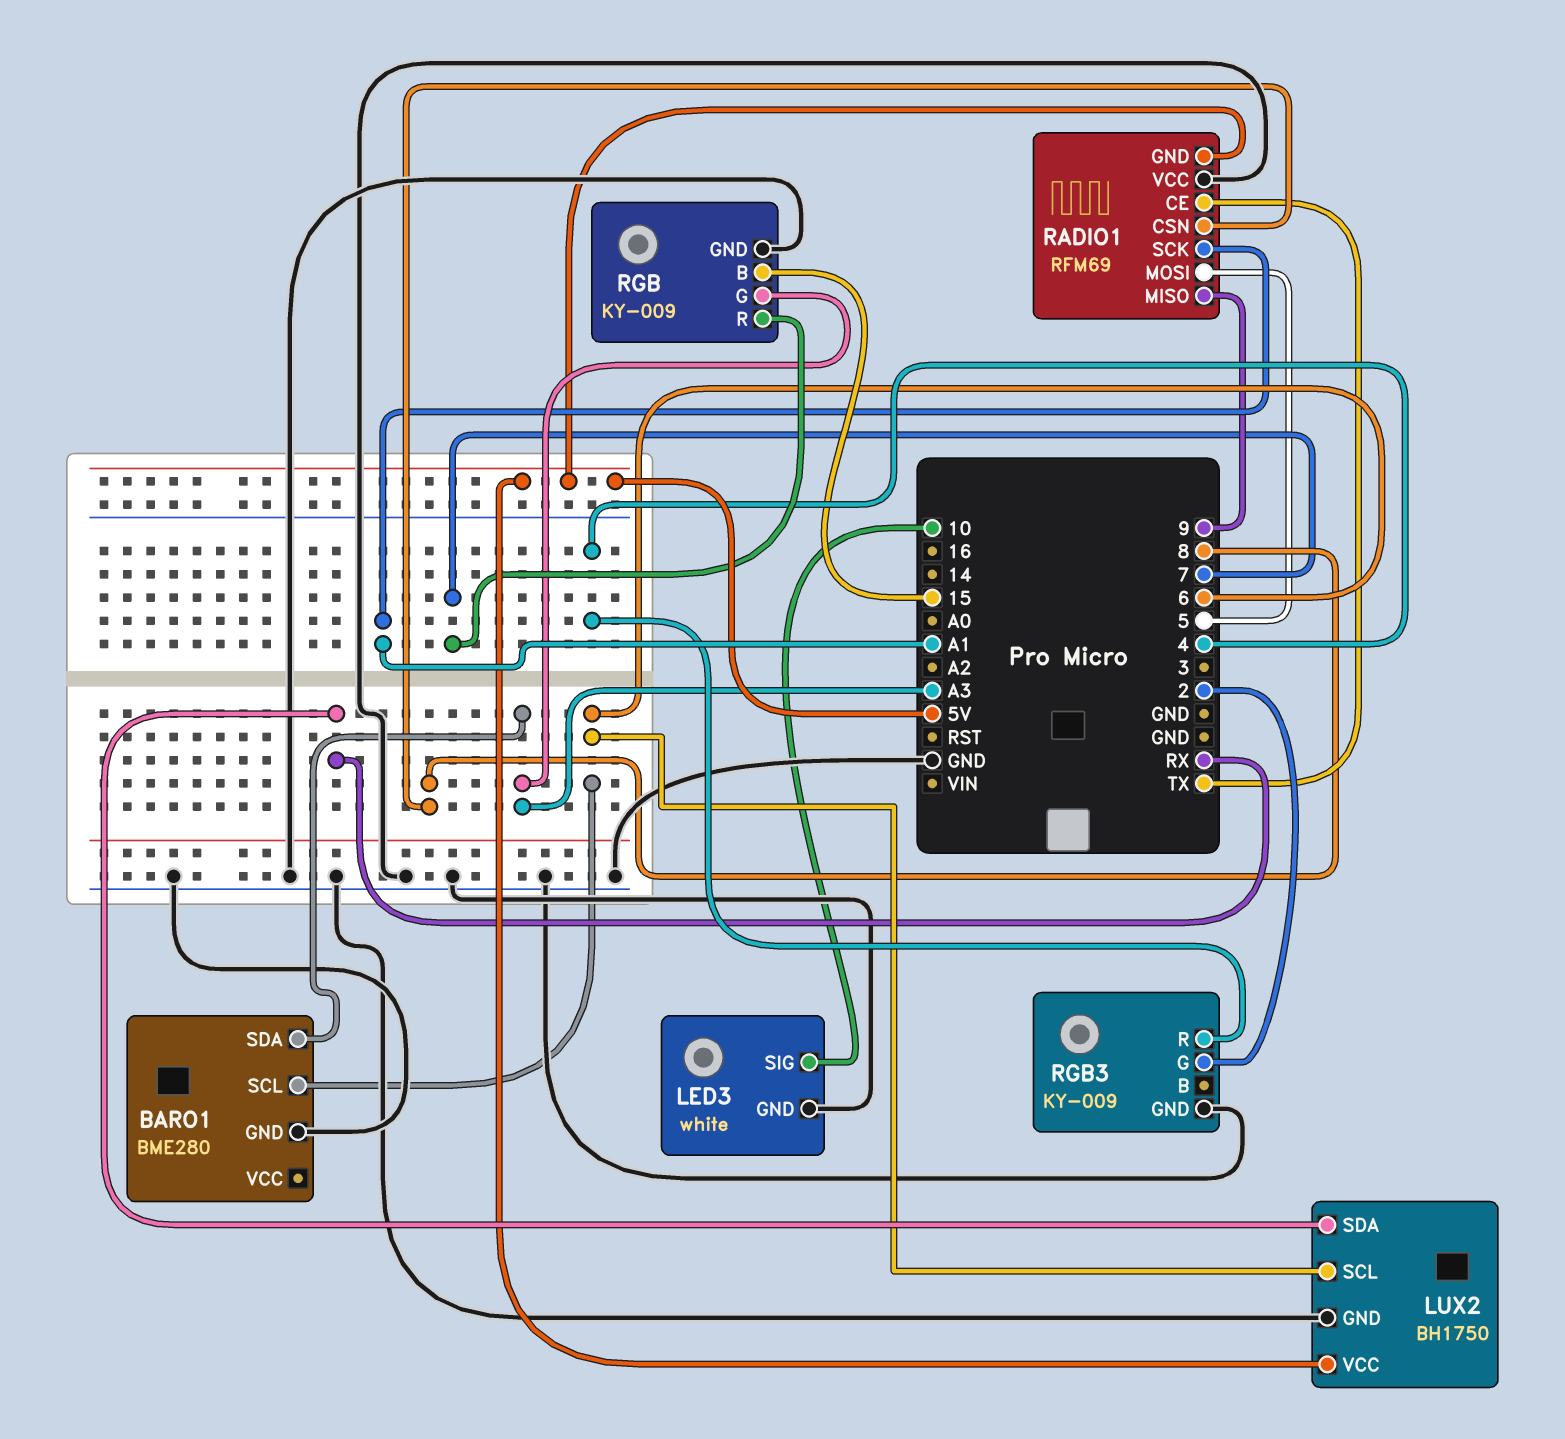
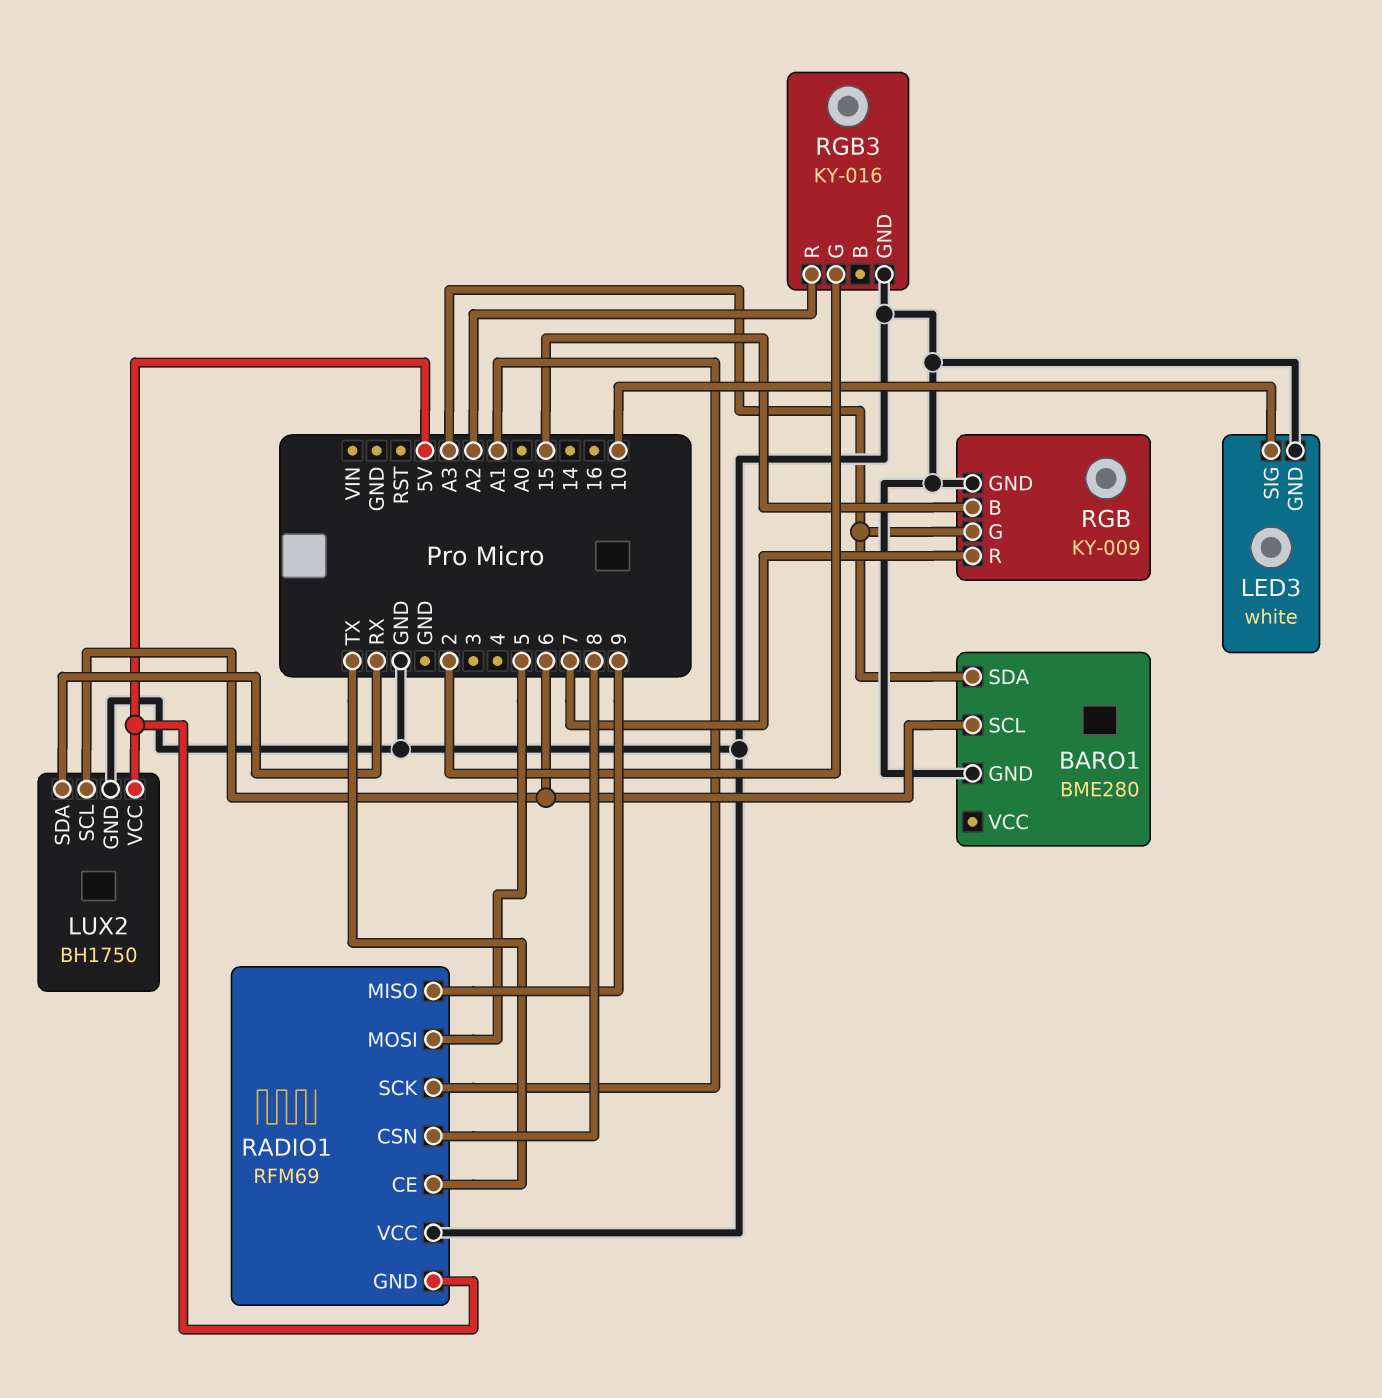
RGB3: KY-009 -> KY-016
RGB3 pin R: 4 -> A2

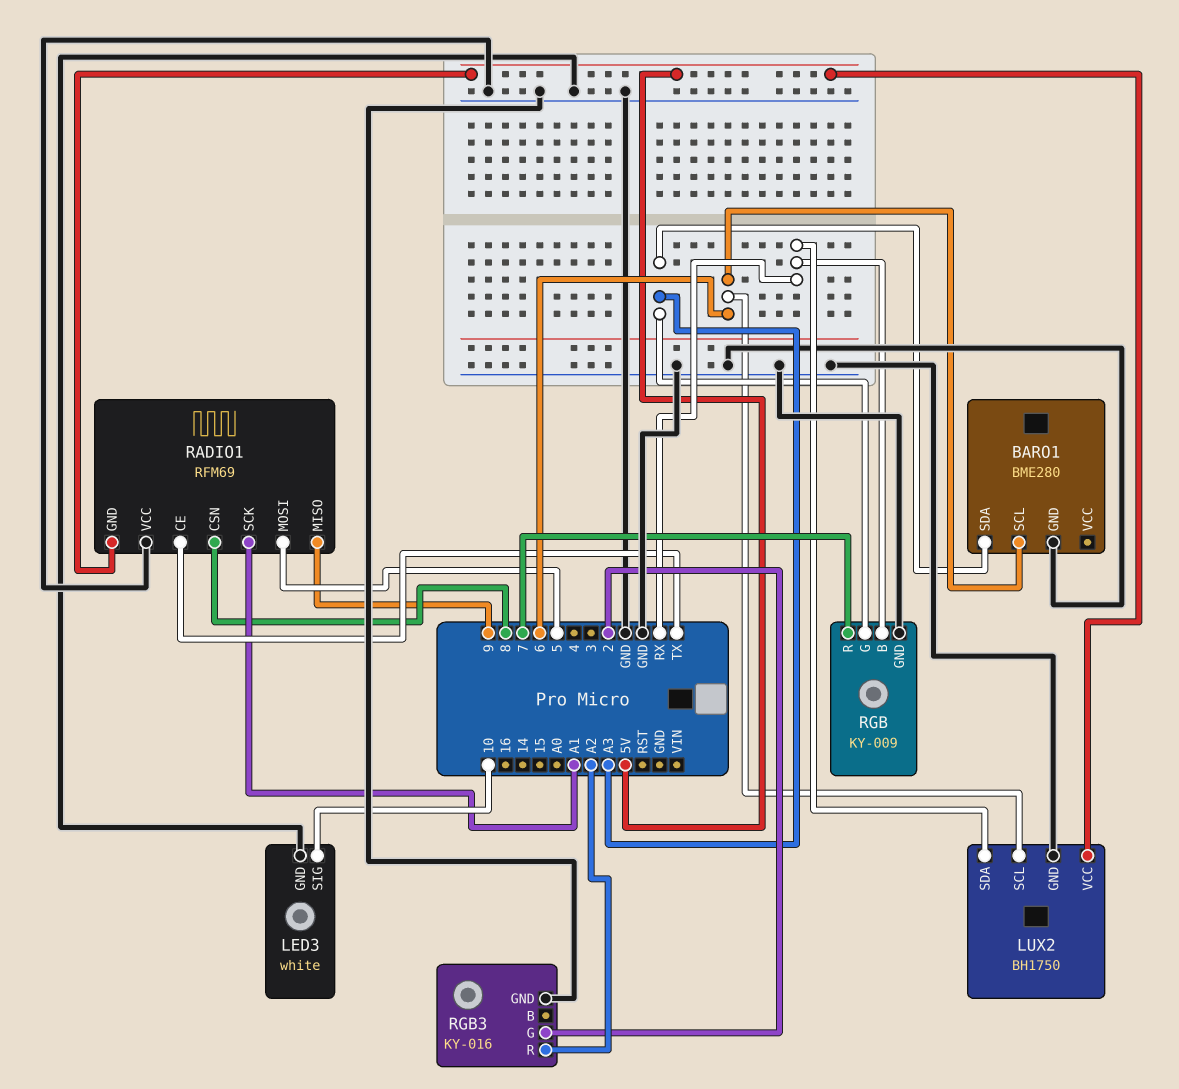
RGB pin B: 15 -> RX

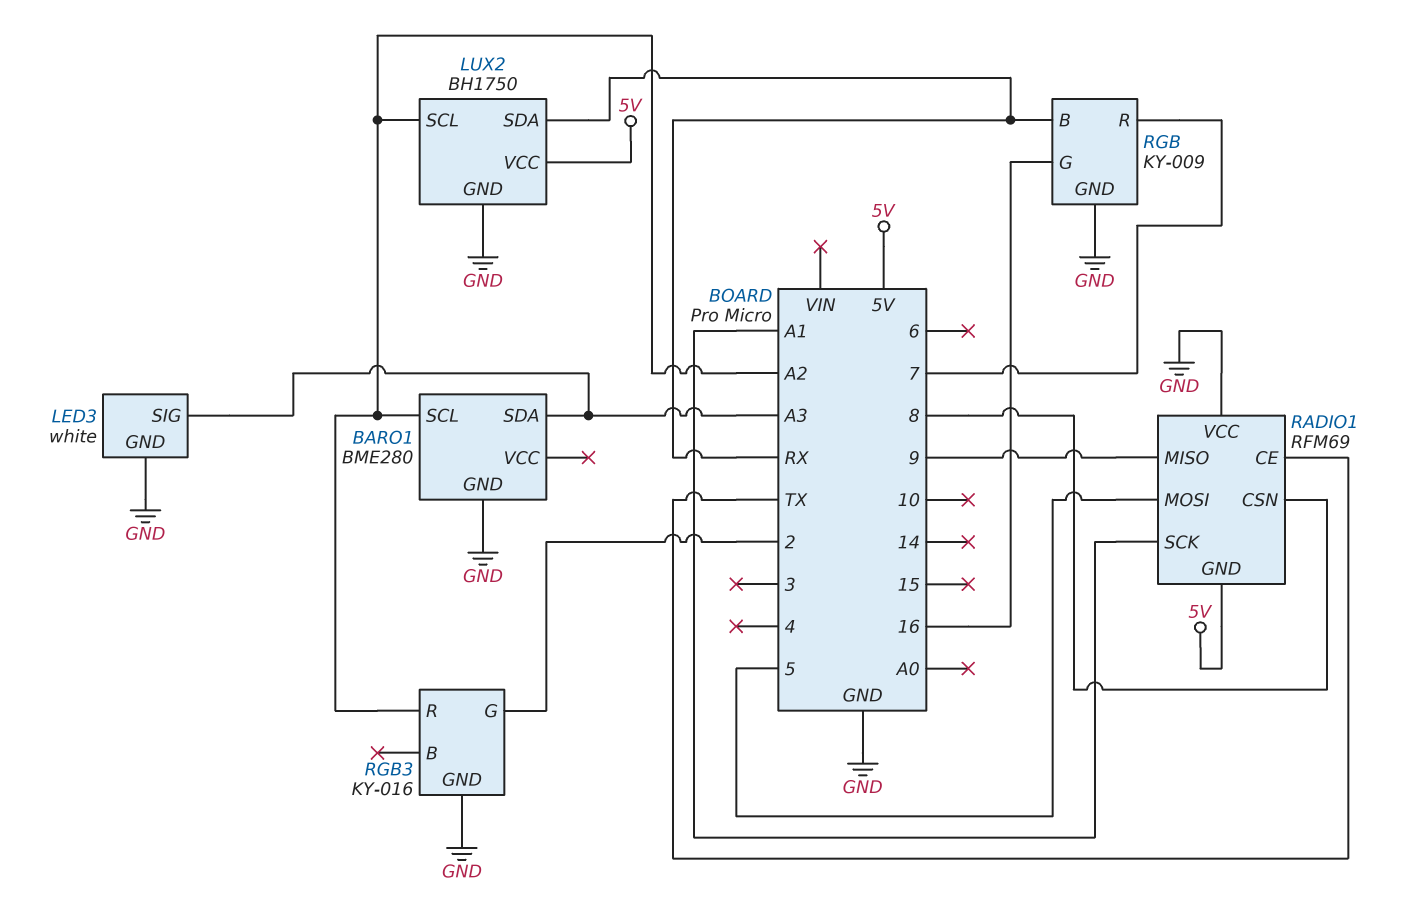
BARO1 pin SCL: 6 -> A2
LED3 pin SIG: 10 -> A3
LUX2 pin SCL: 6 -> A2
RGB pin G: A3 -> 16

